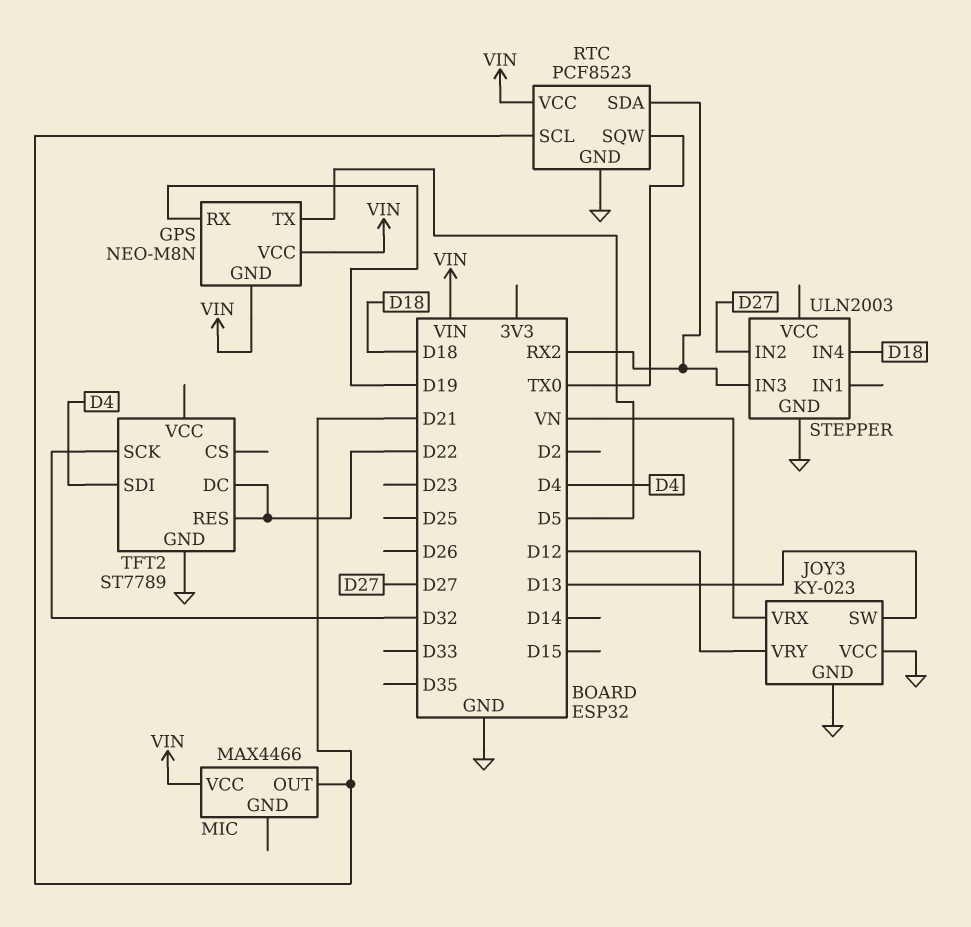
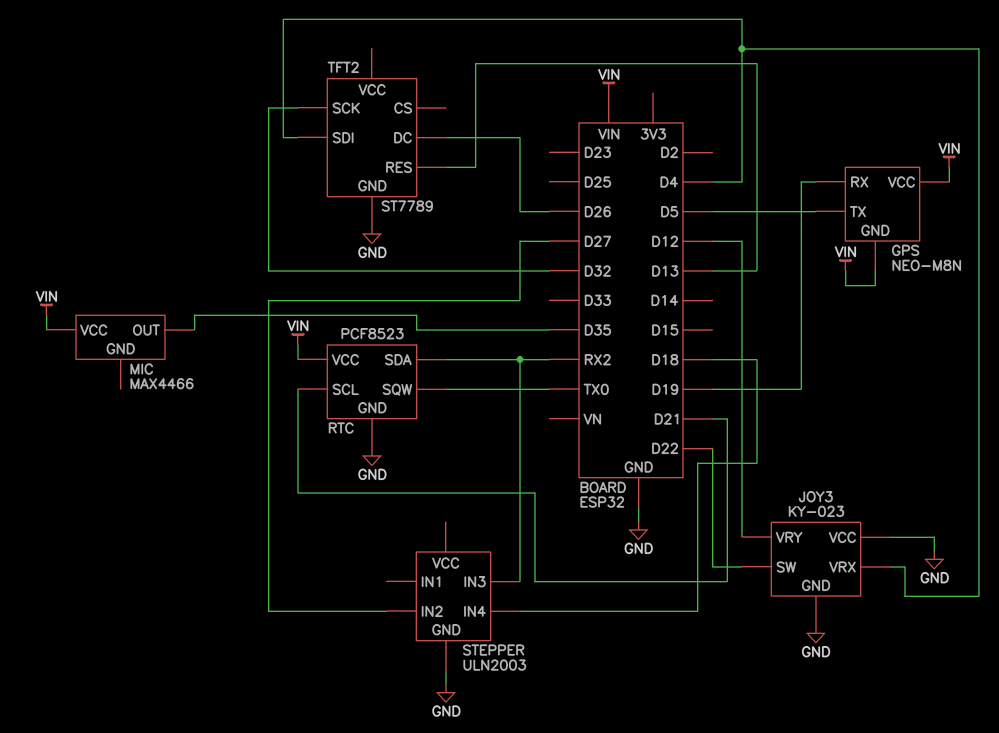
JOY3 pin SW: D13 -> D22
JOY3 pin VRX: VN -> D4
MIC pin OUT: D21 -> D35
TFT2 pin DC: D22 -> D26
TFT2 pin RES: D22 -> D13

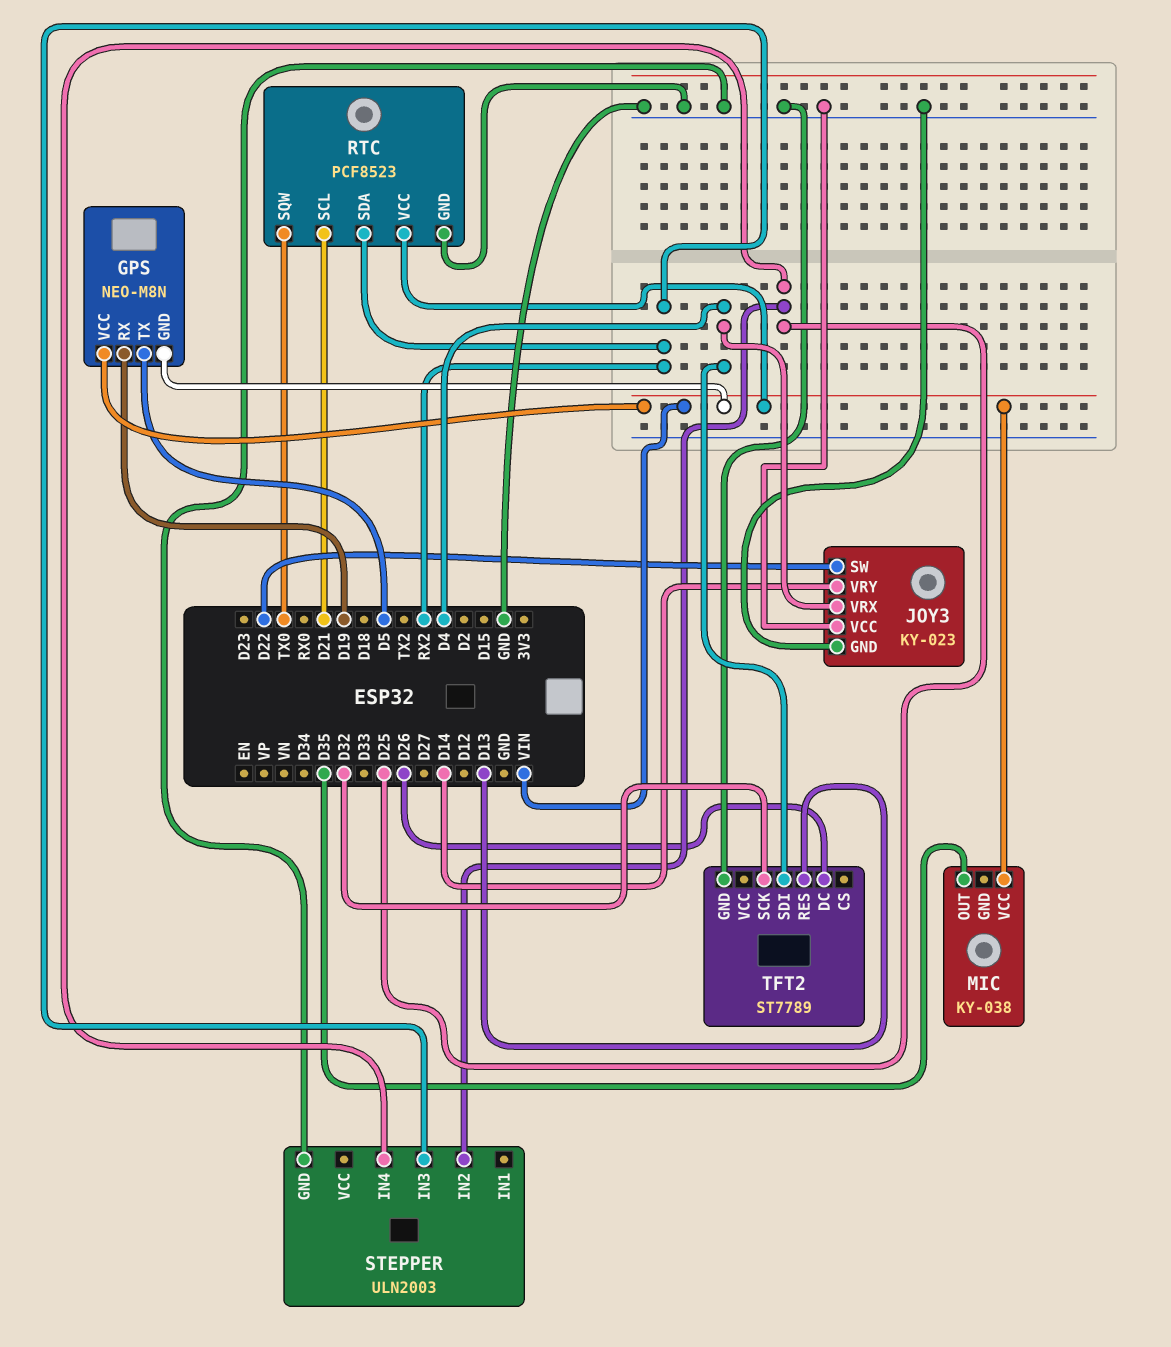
JOY3 pin VRY: D12 -> D14
MIC: MAX4466 -> KY-038
STEPPER pin IN2: D27 -> D25
STEPPER pin IN4: D18 -> D25

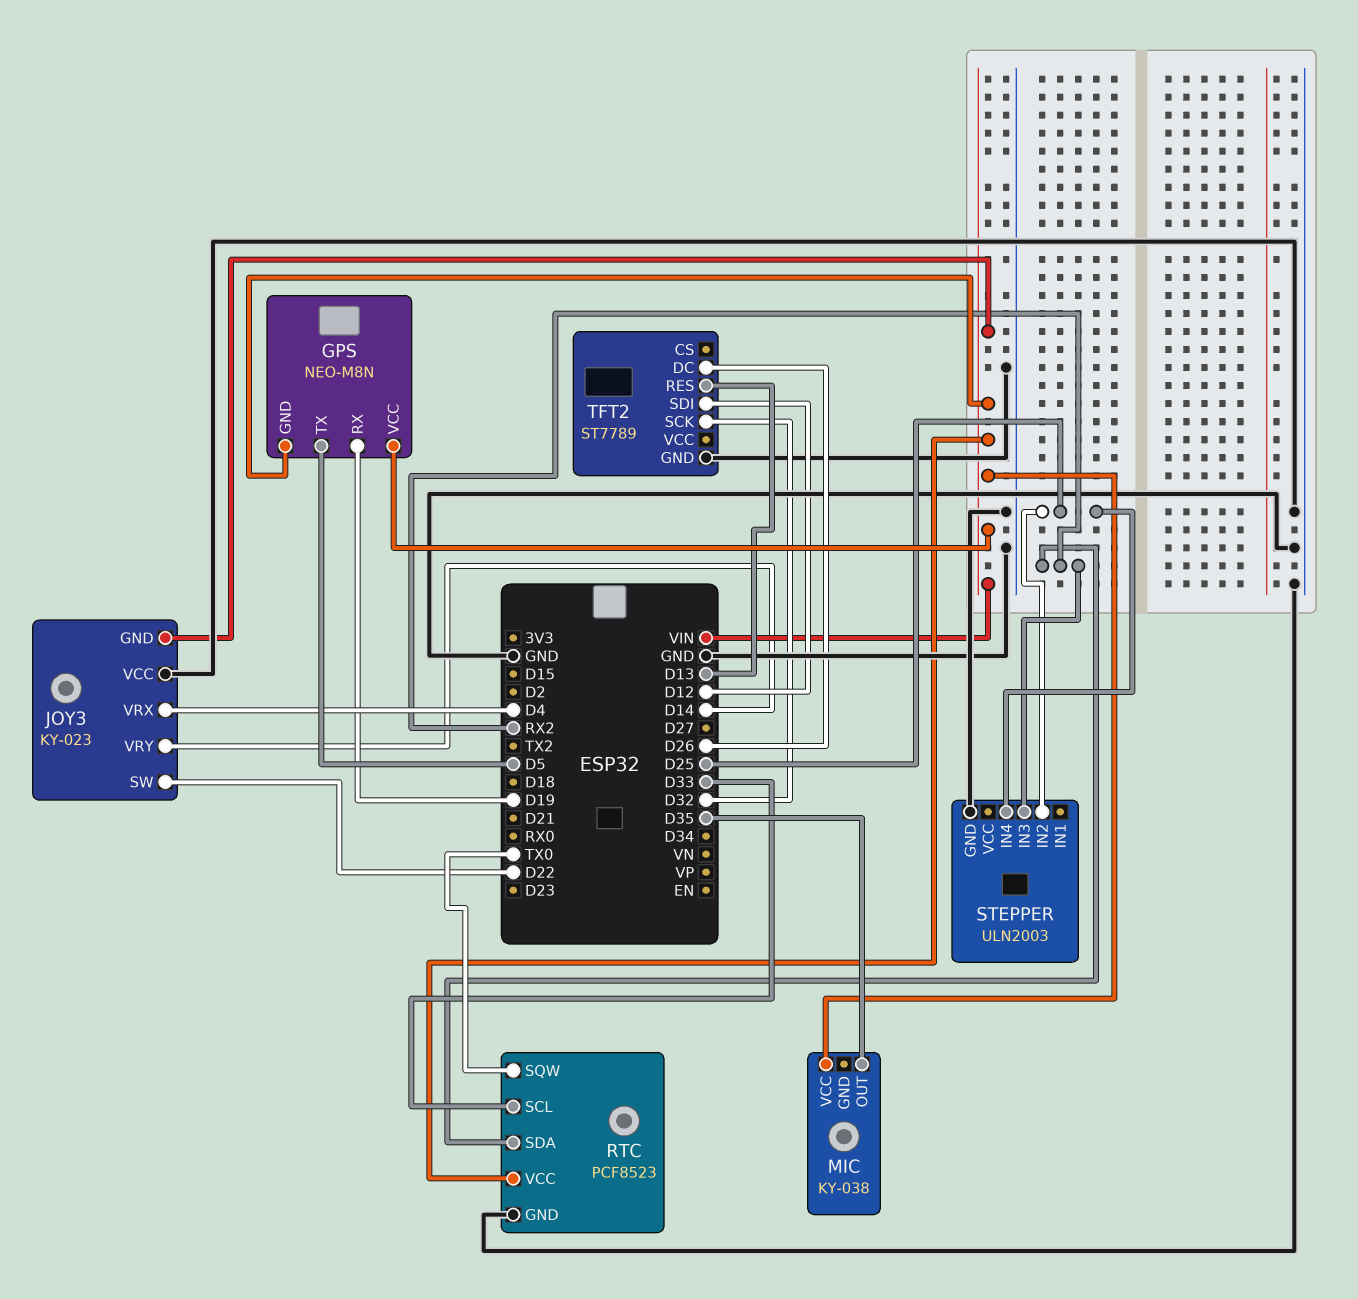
JOY3 pin GND: GND -> VIN
RTC pin SCL: D21 -> D33
TFT2 pin SDI: D4 -> D12

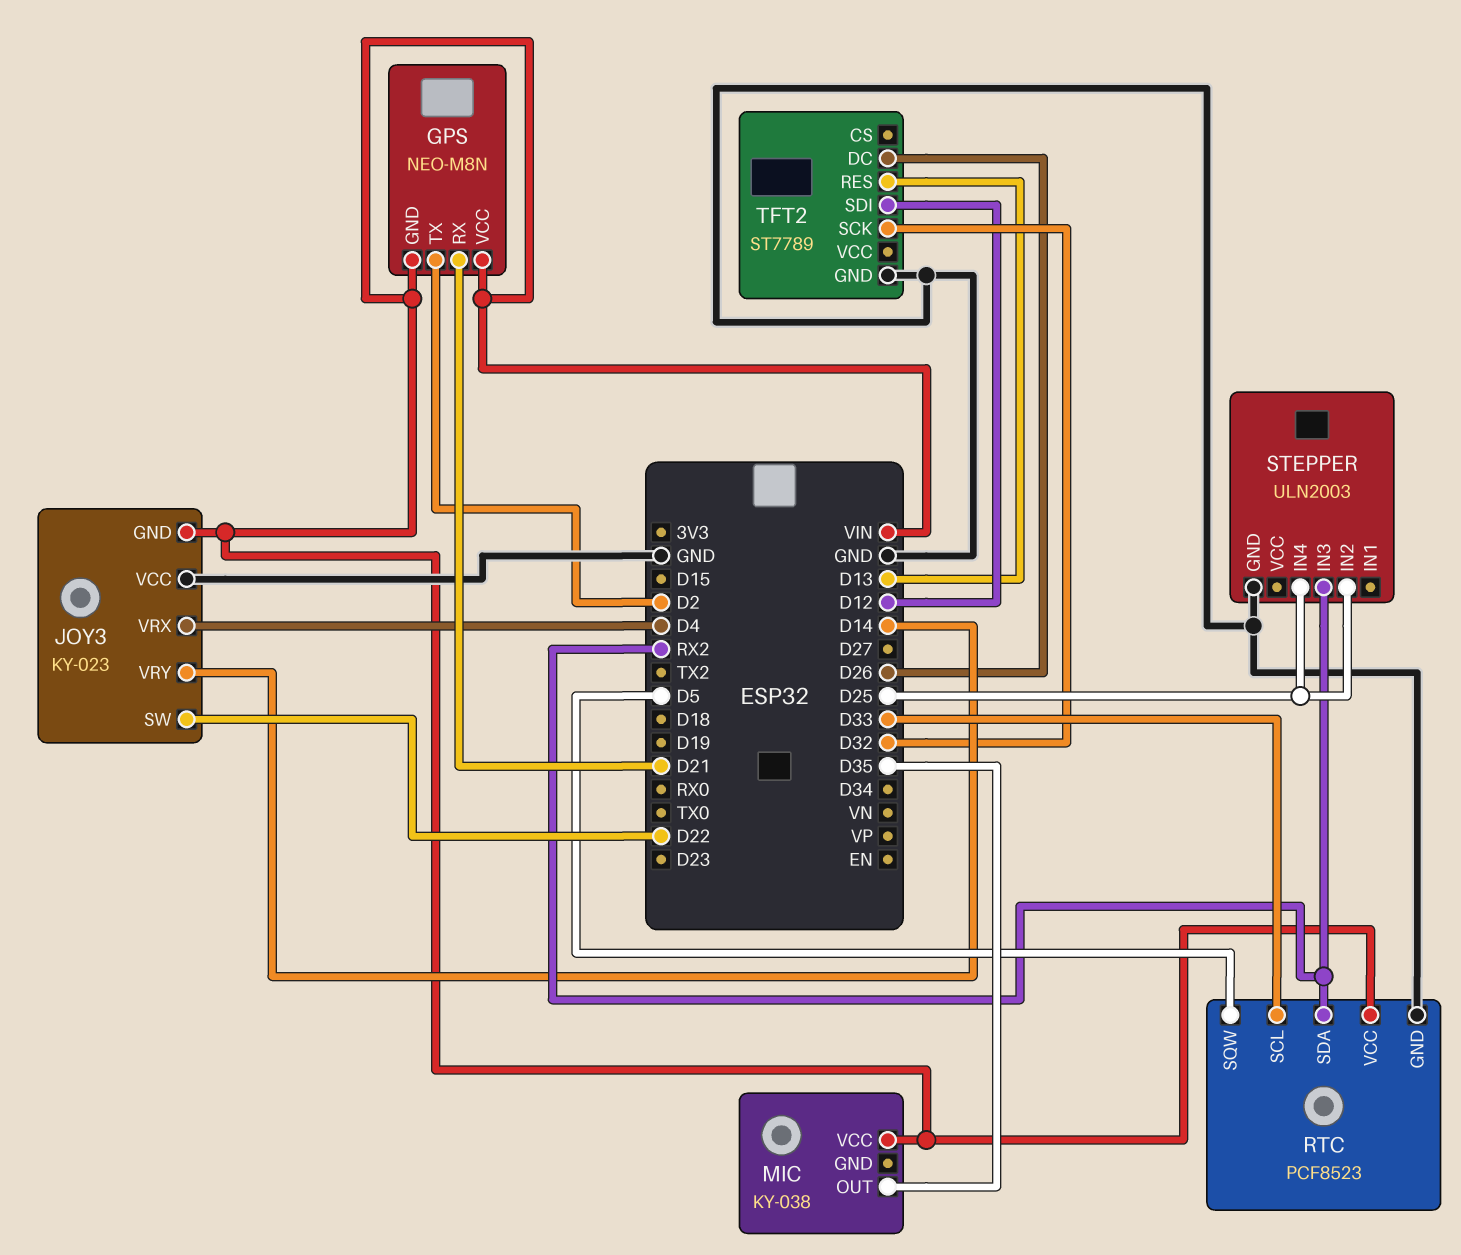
GPS pin RX: D19 -> D21
GPS pin TX: D5 -> D2
RTC pin SQW: TX0 -> D5

